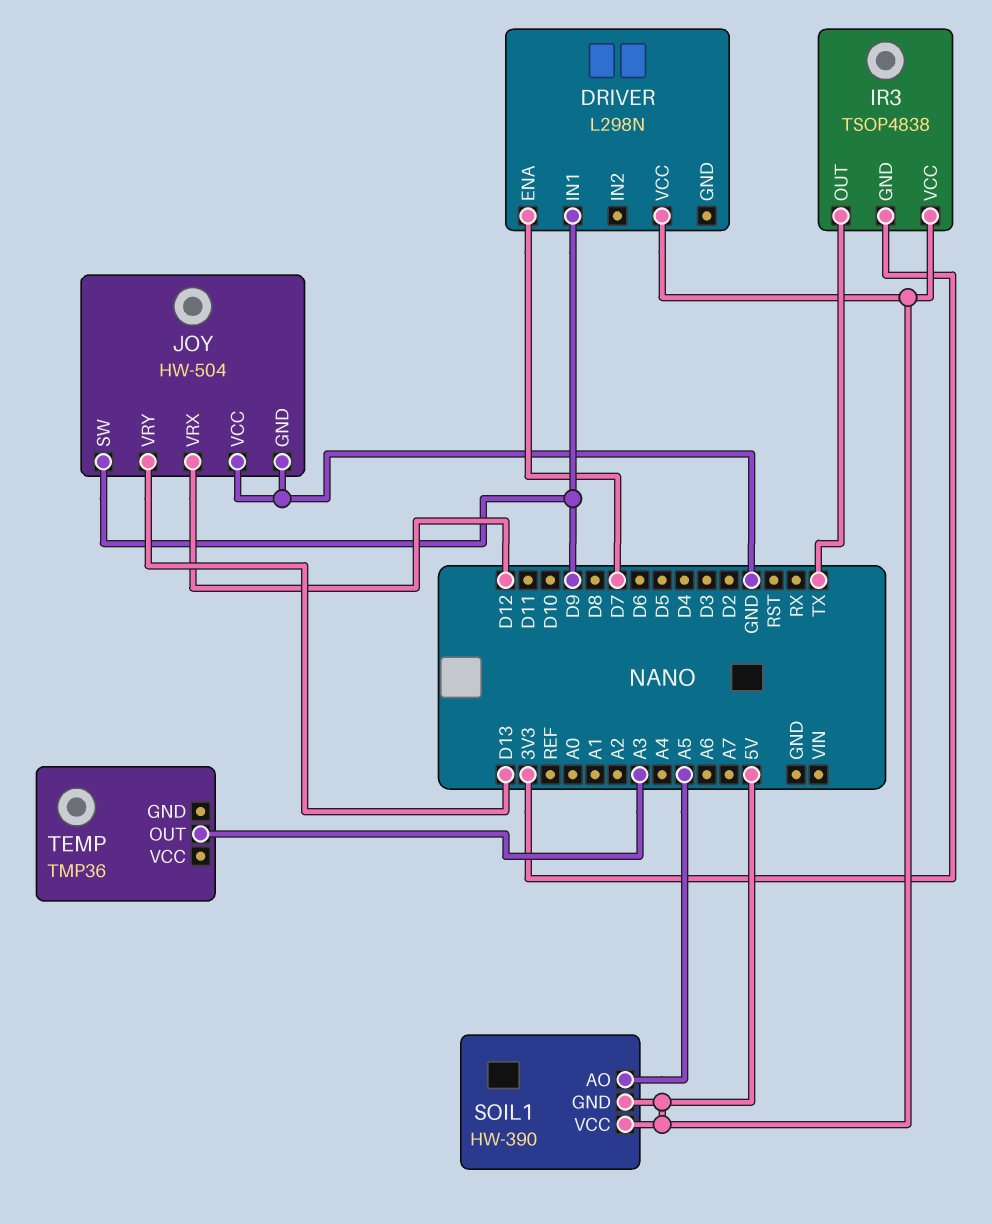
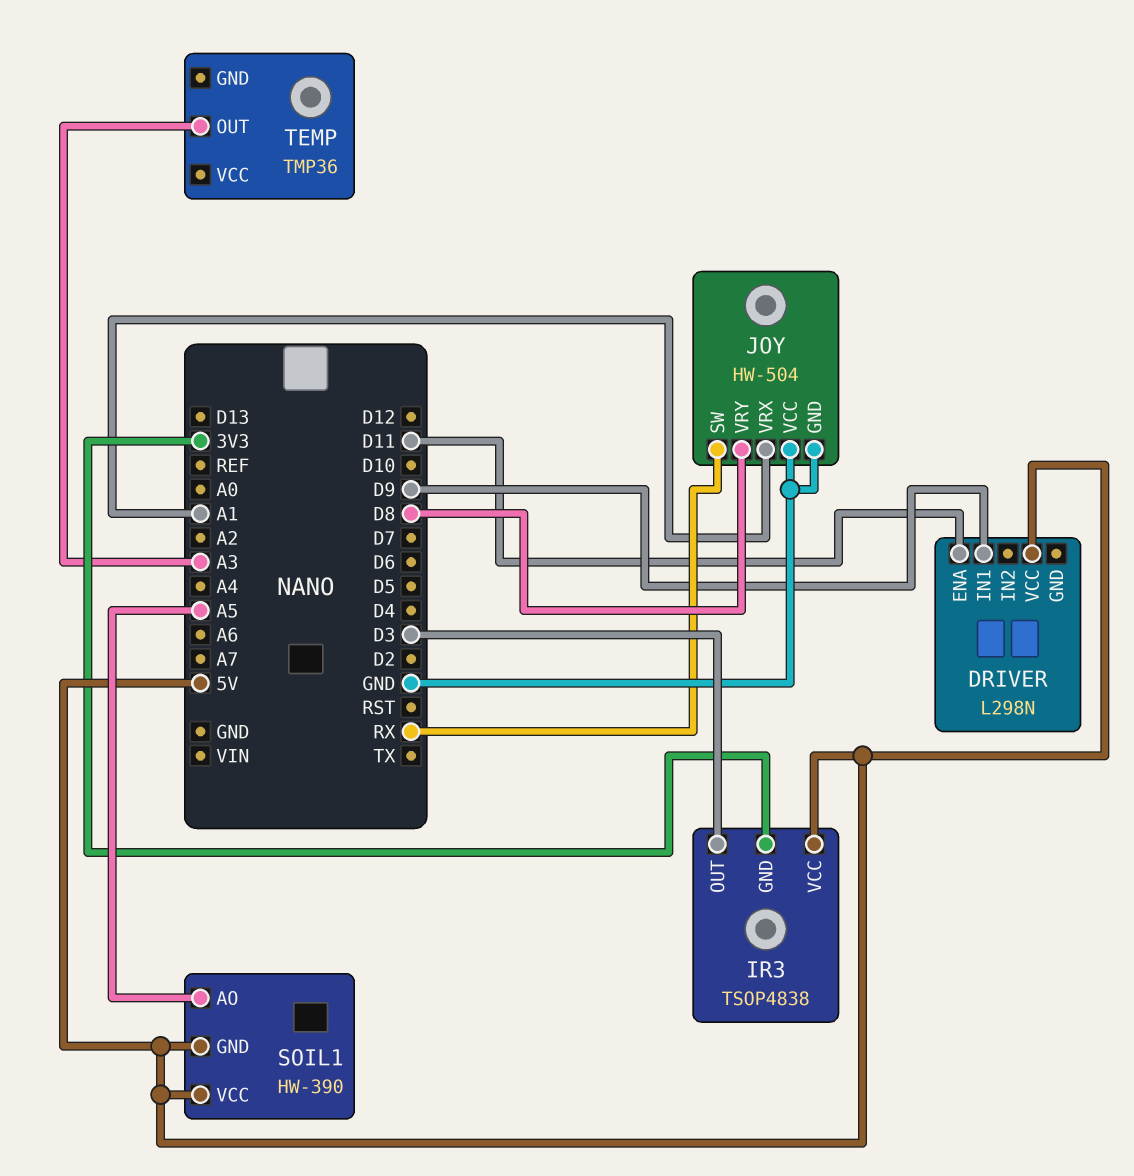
DRIVER pin ENA: D7 -> D11
IR3 pin OUT: TX -> D3
JOY pin SW: D9 -> RX
JOY pin VRX: D12 -> A1
JOY pin VRY: D13 -> D8

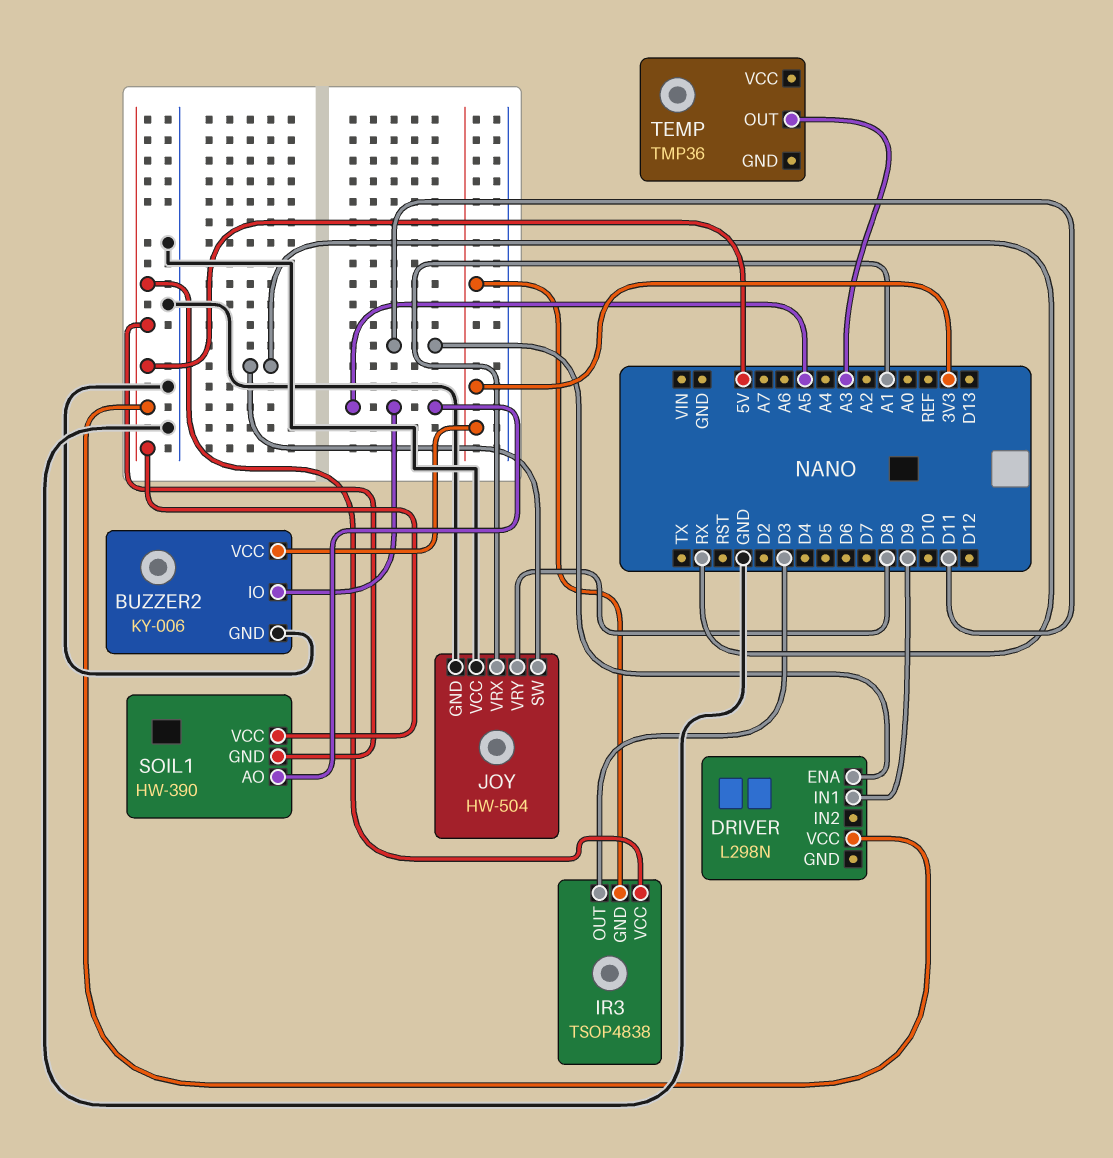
BUZZER2: none -> KY-006
BUZZER2 pin GND: none -> GND
BUZZER2 pin IO: none -> A5
BUZZER2 pin VCC: none -> 3V3

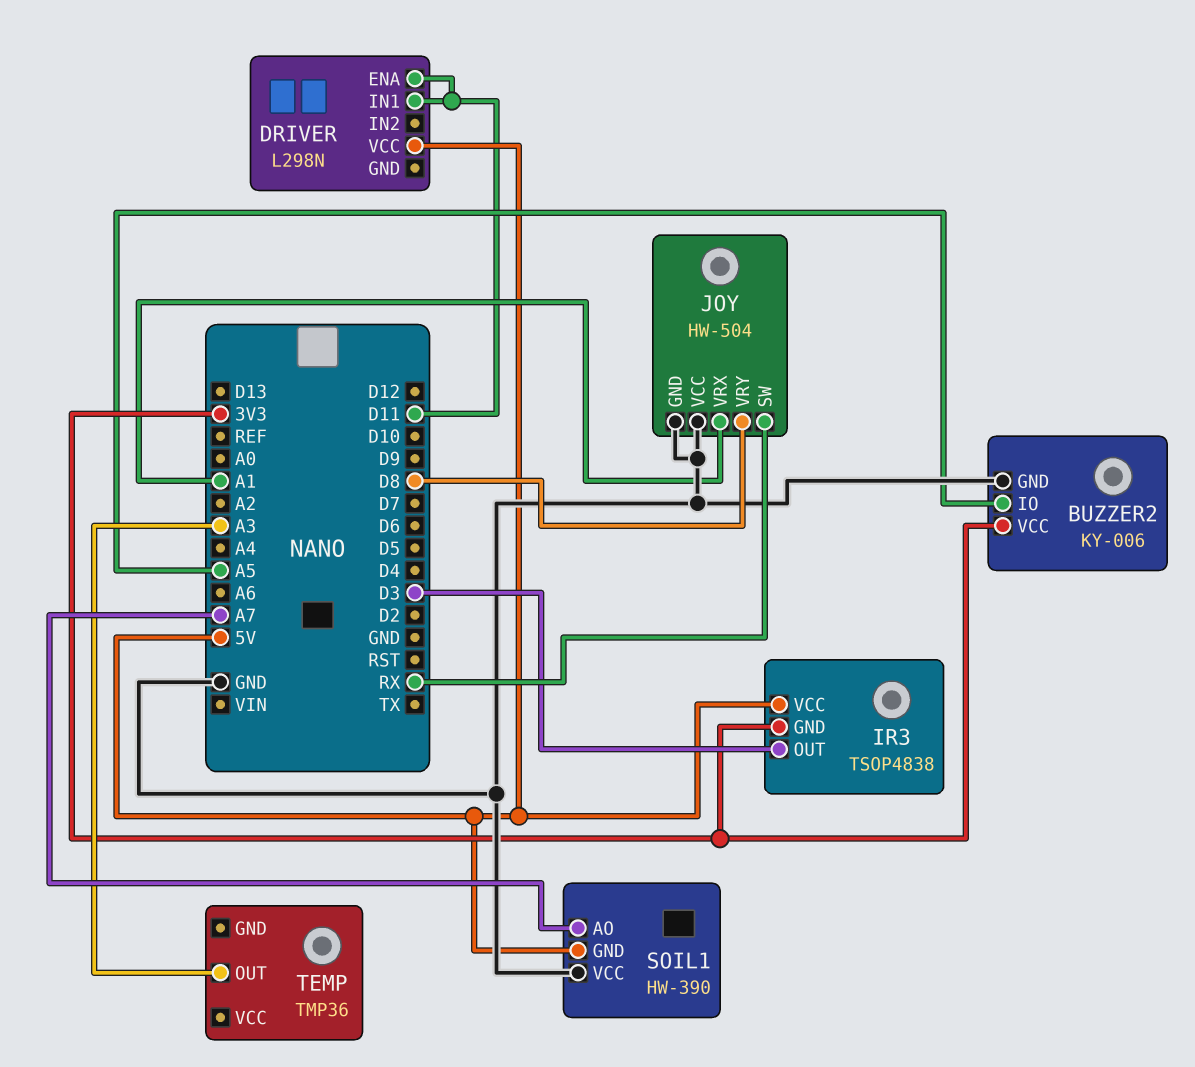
DRIVER pin IN1: D9 -> D11
SOIL1 pin AO: A5 -> A7
SOIL1 pin VCC: 5V -> GND

